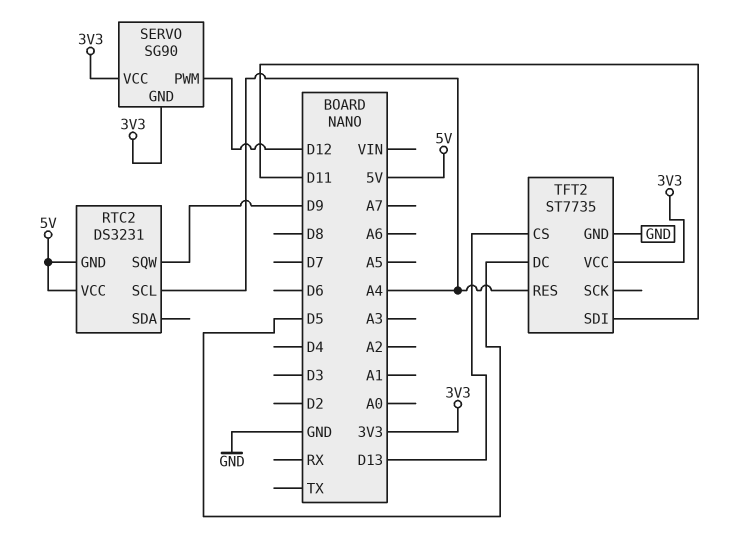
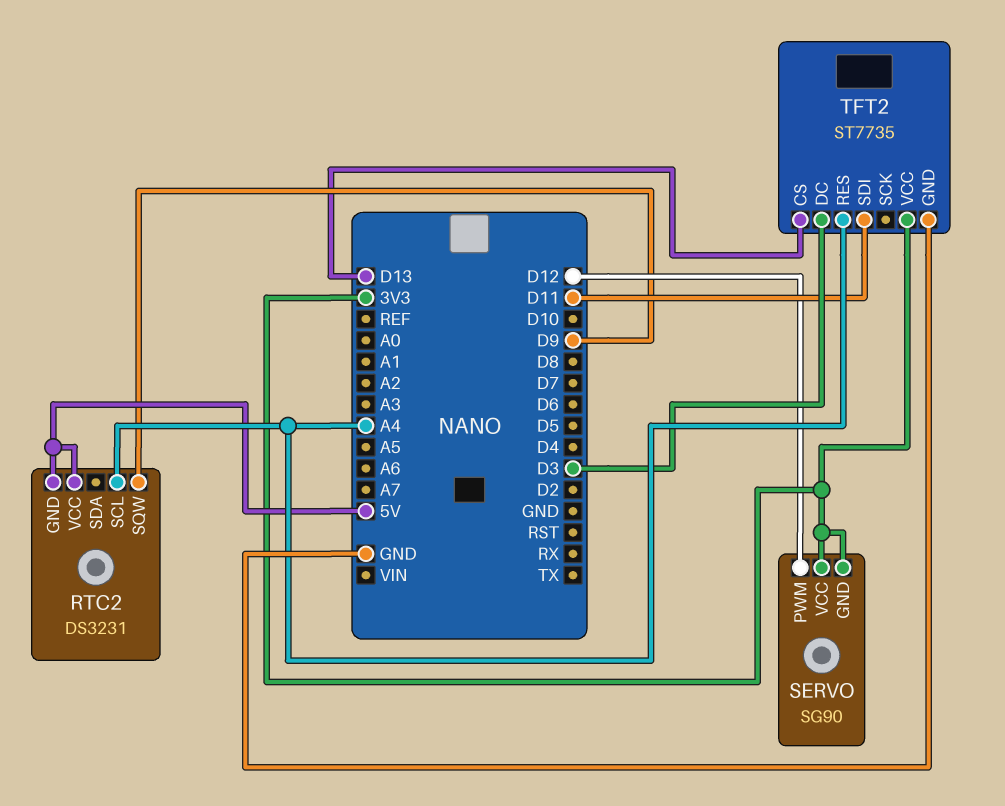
TFT2 pin DC: D5 -> D3

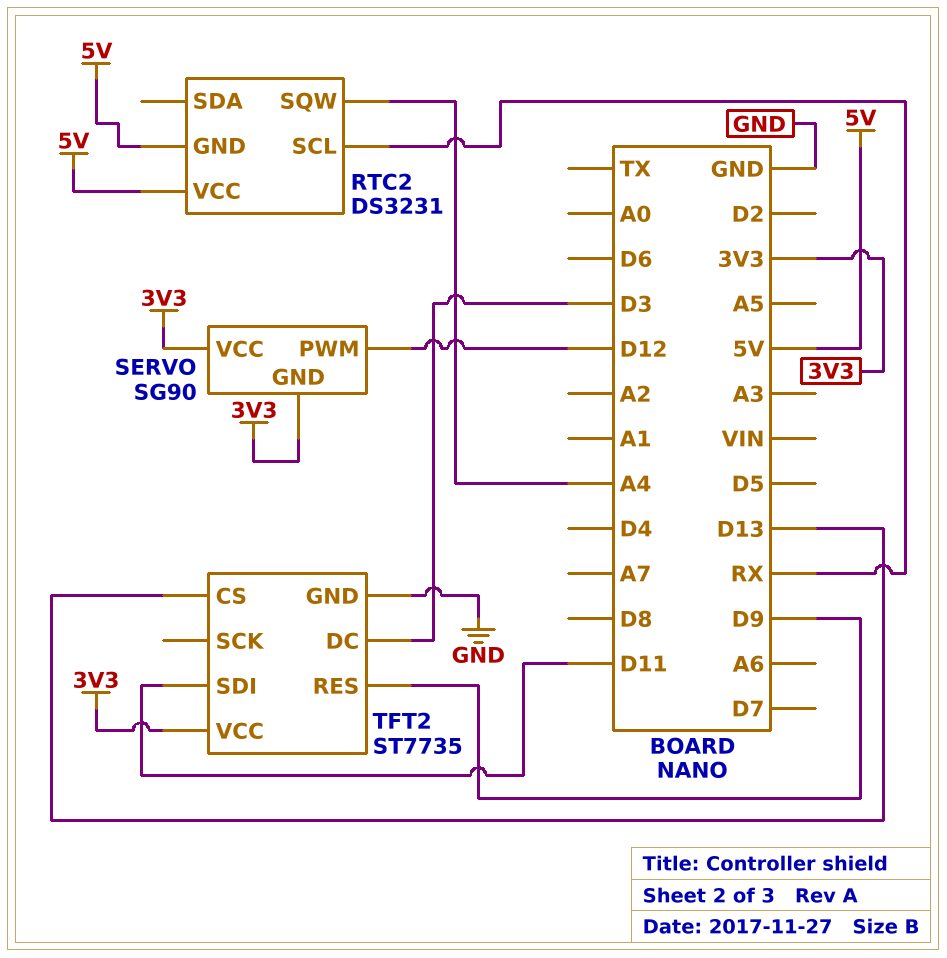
RTC2 pin SCL: A4 -> RX
RTC2 pin SQW: D9 -> A4
TFT2 pin RES: A4 -> D9

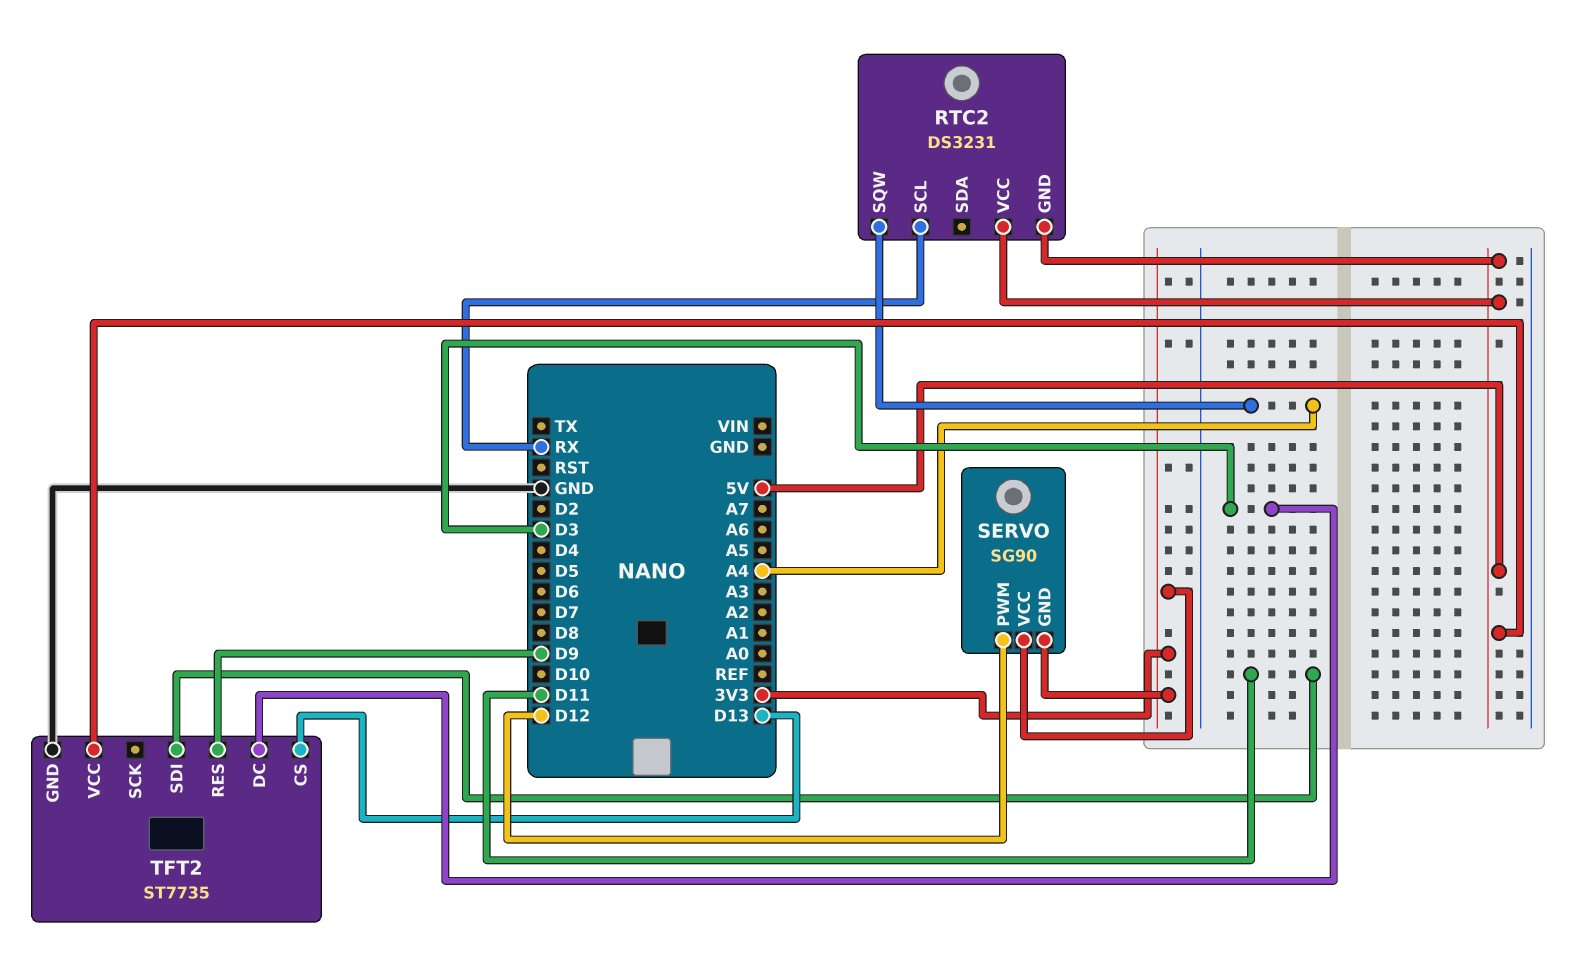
TFT2 pin VCC: 3V3 -> 5V

